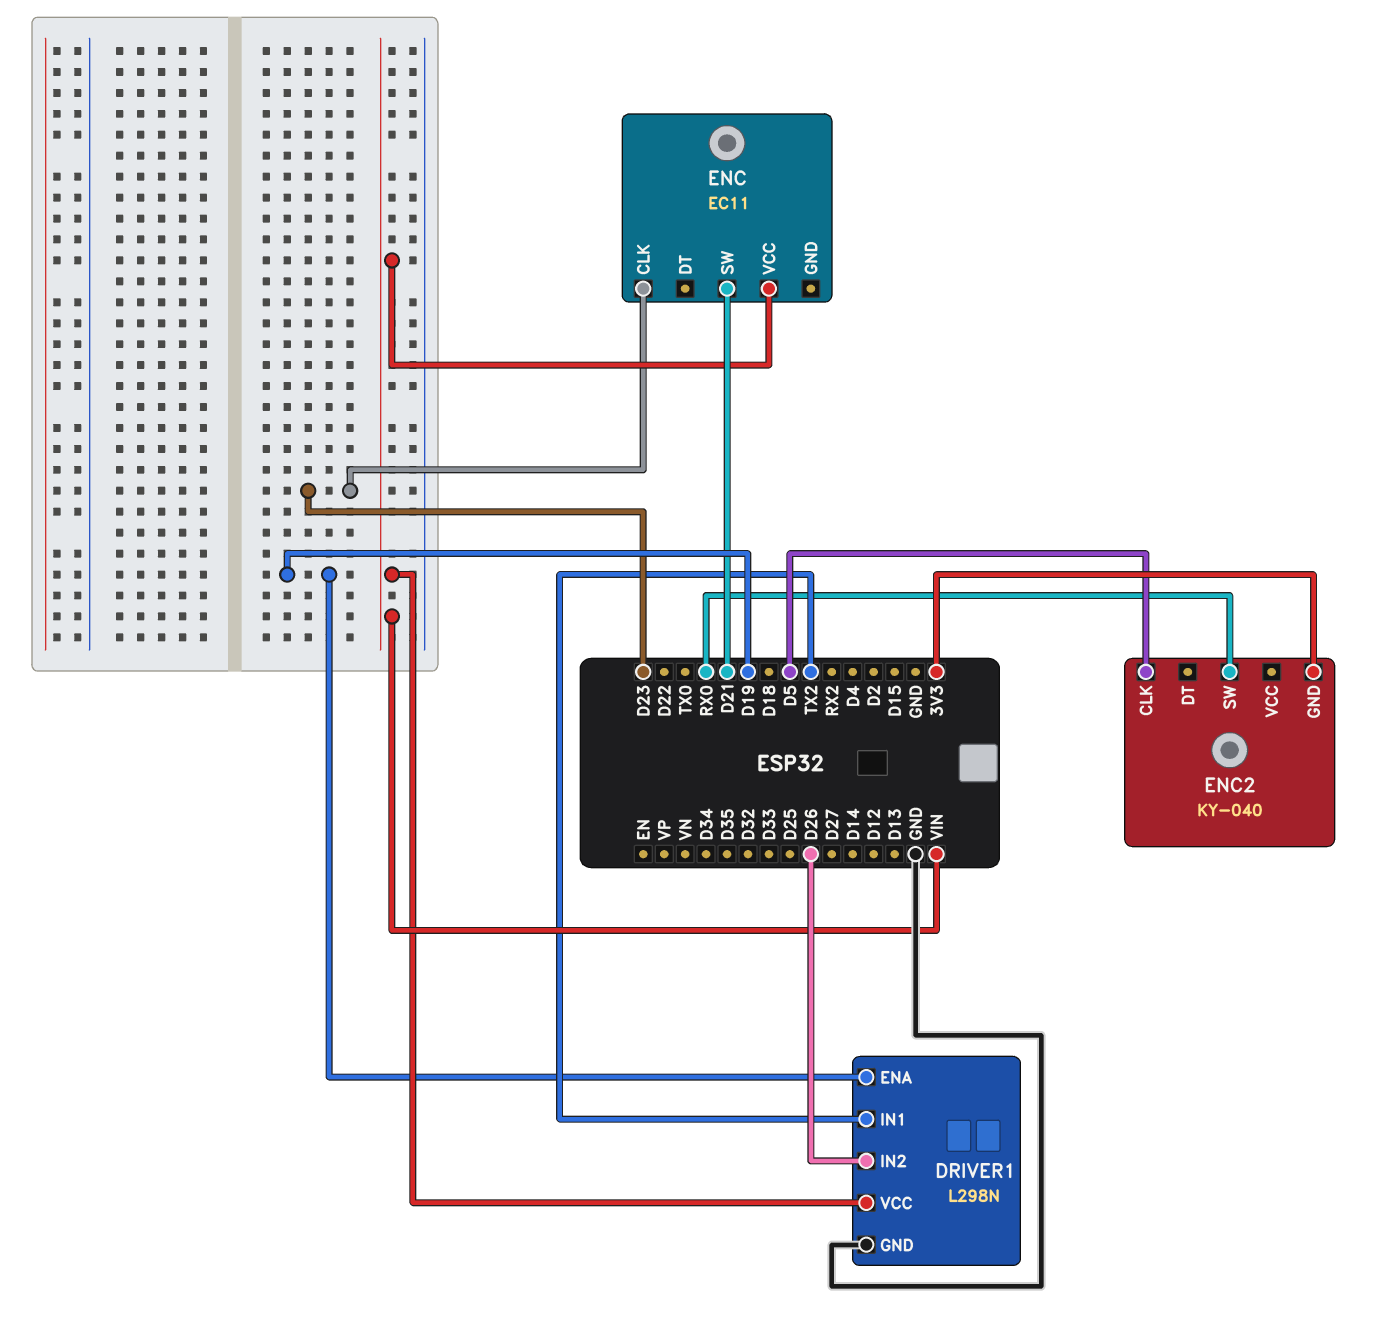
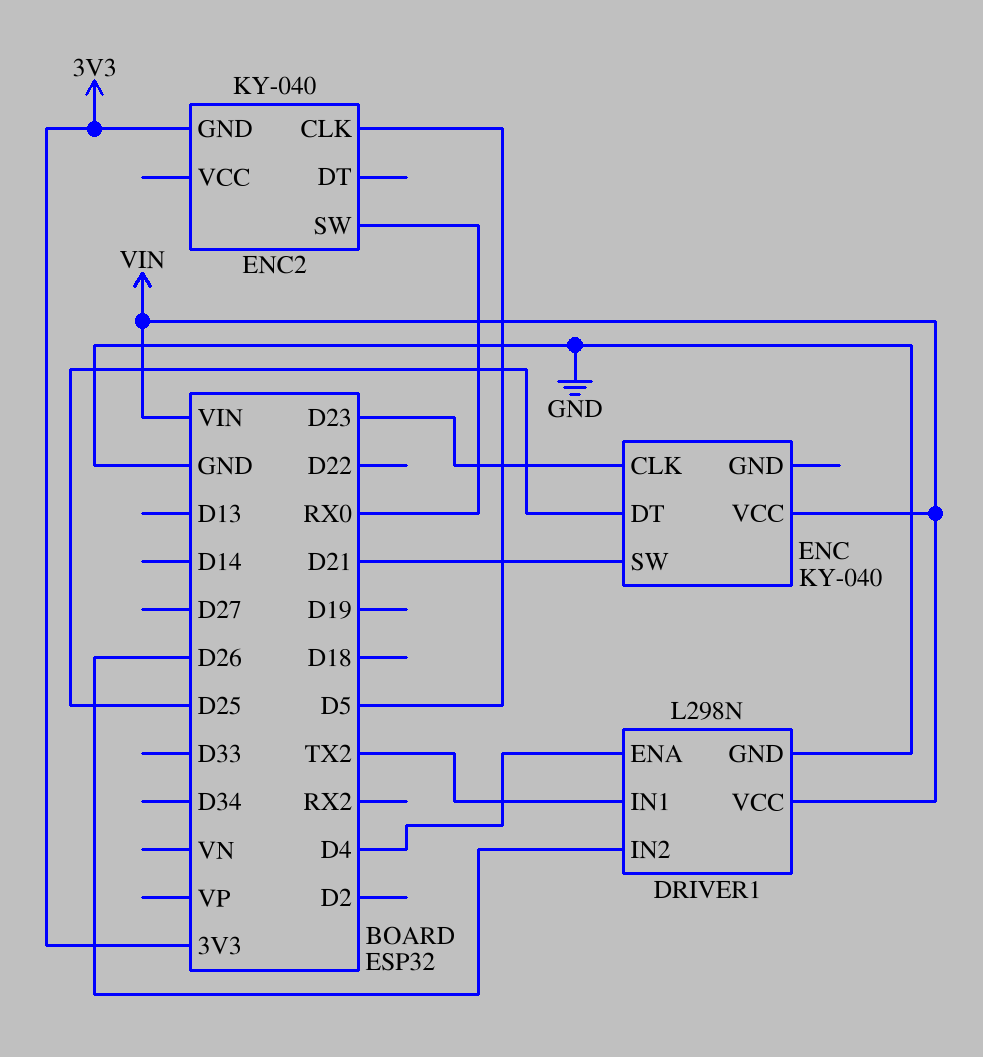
DRIVER1 pin ENA: D19 -> D4
ENC: EC11 -> KY-040
ENC pin DT: none -> D25

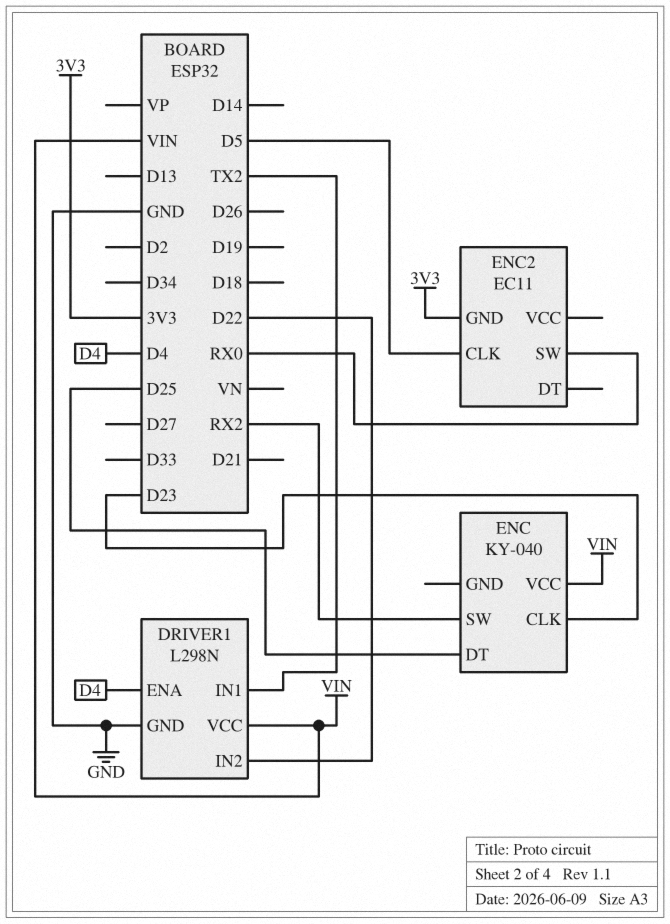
DRIVER1 pin IN2: D26 -> D22
ENC pin SW: D21 -> RX2
ENC2: KY-040 -> EC11

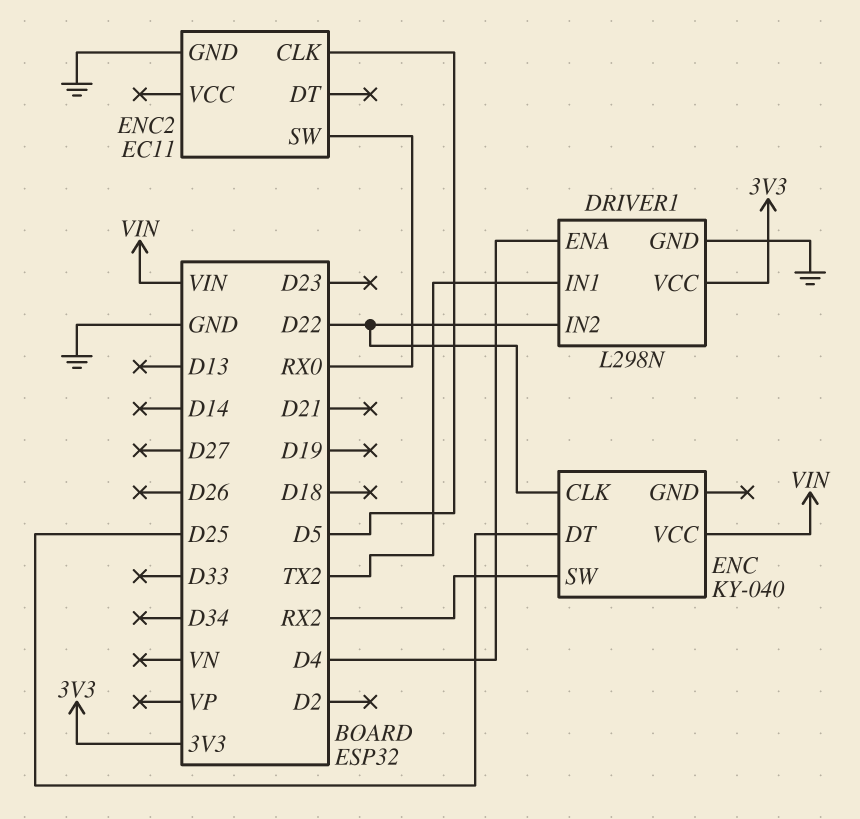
DRIVER1 pin VCC: VIN -> 3V3
ENC pin CLK: D23 -> D22
ENC2 pin GND: 3V3 -> GND

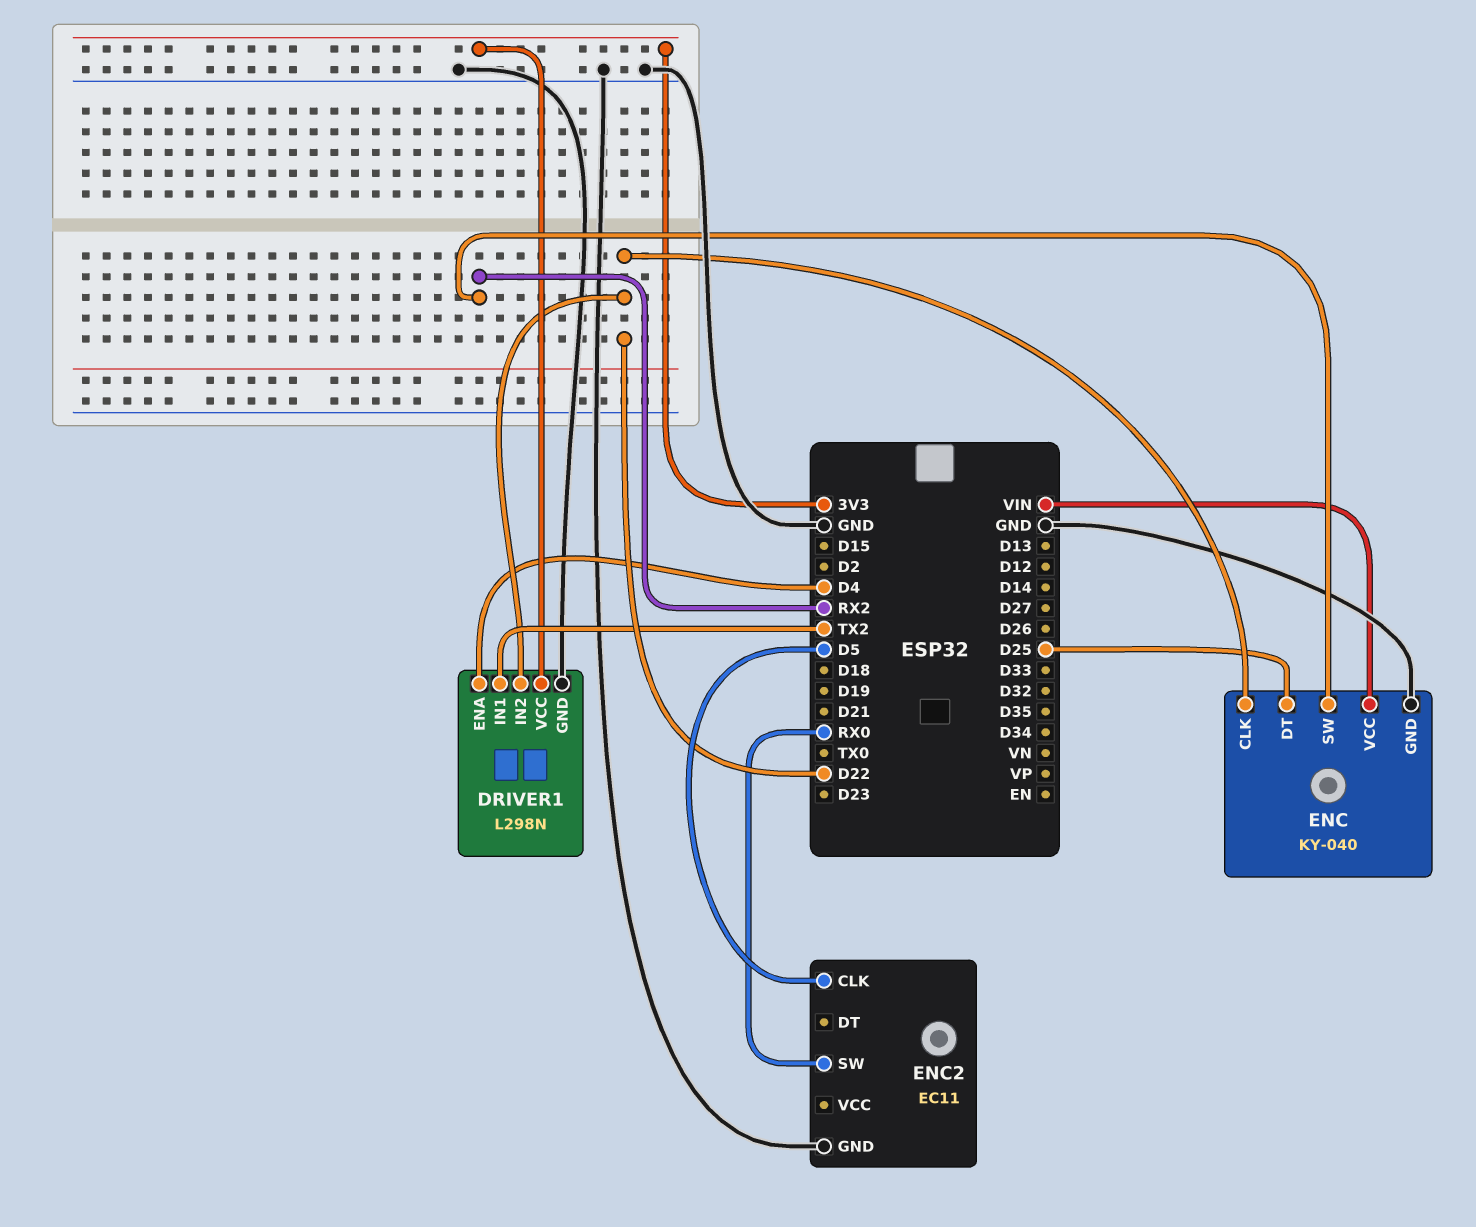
ENC pin GND: none -> GND

